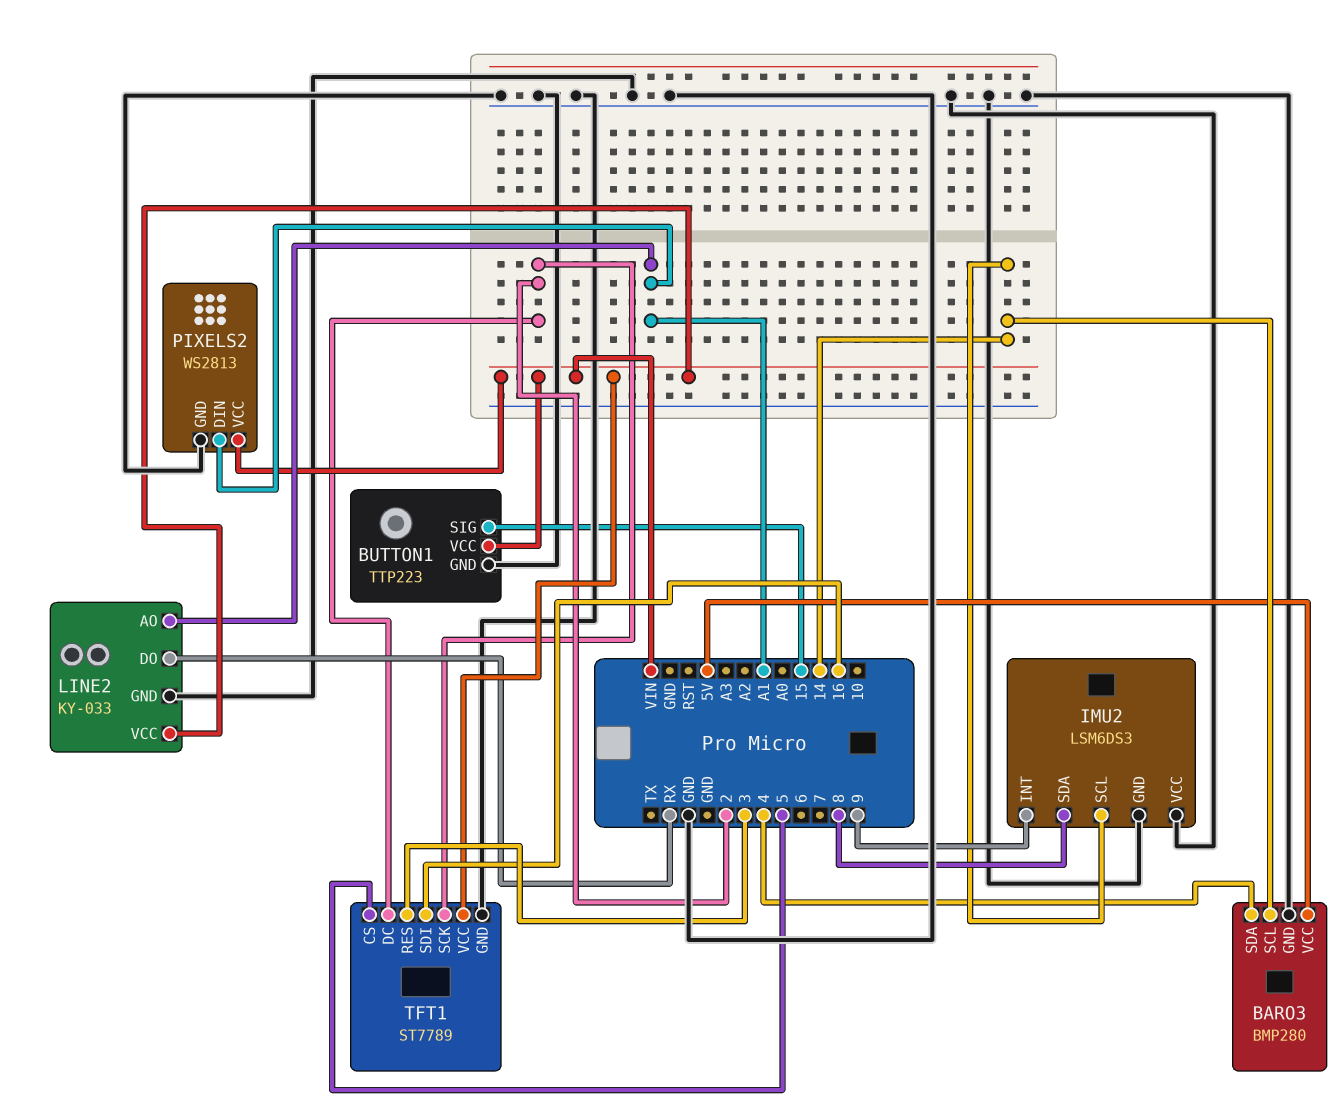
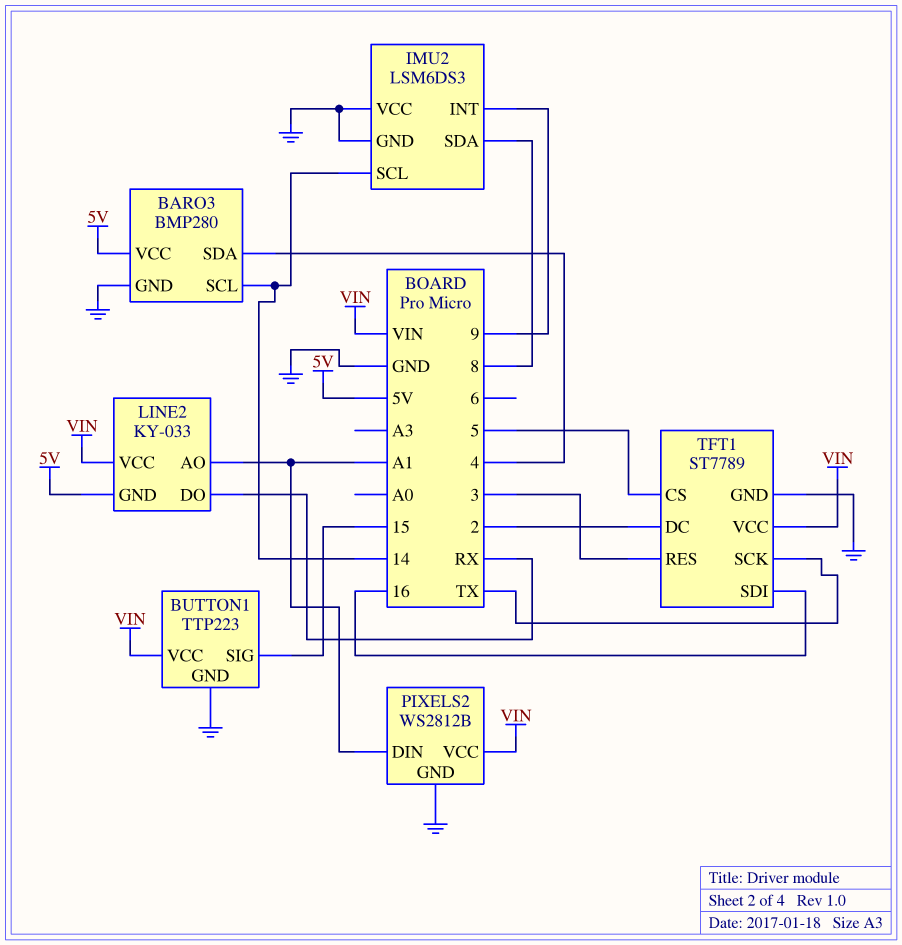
LINE2 pin GND: GND -> 5V
PIXELS2: WS2813 -> WS2812B
TFT1 pin SCK: 2 -> TX

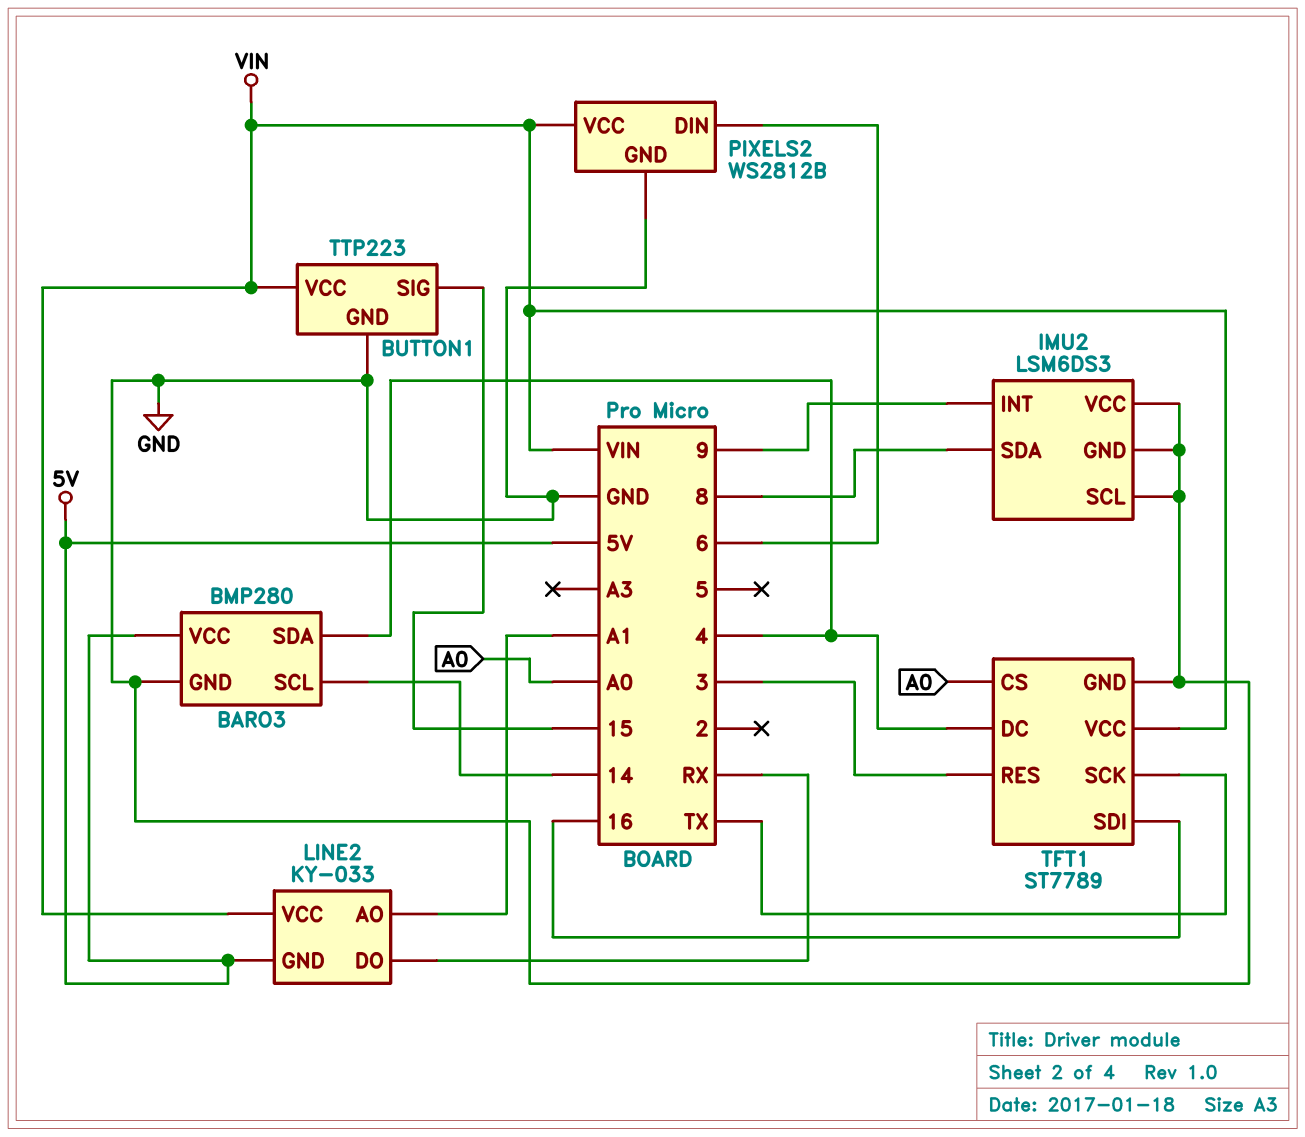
IMU2 pin SCL: 14 -> GND
PIXELS2 pin DIN: A1 -> 6
TFT1 pin CS: 5 -> A0
TFT1 pin DC: 2 -> 4

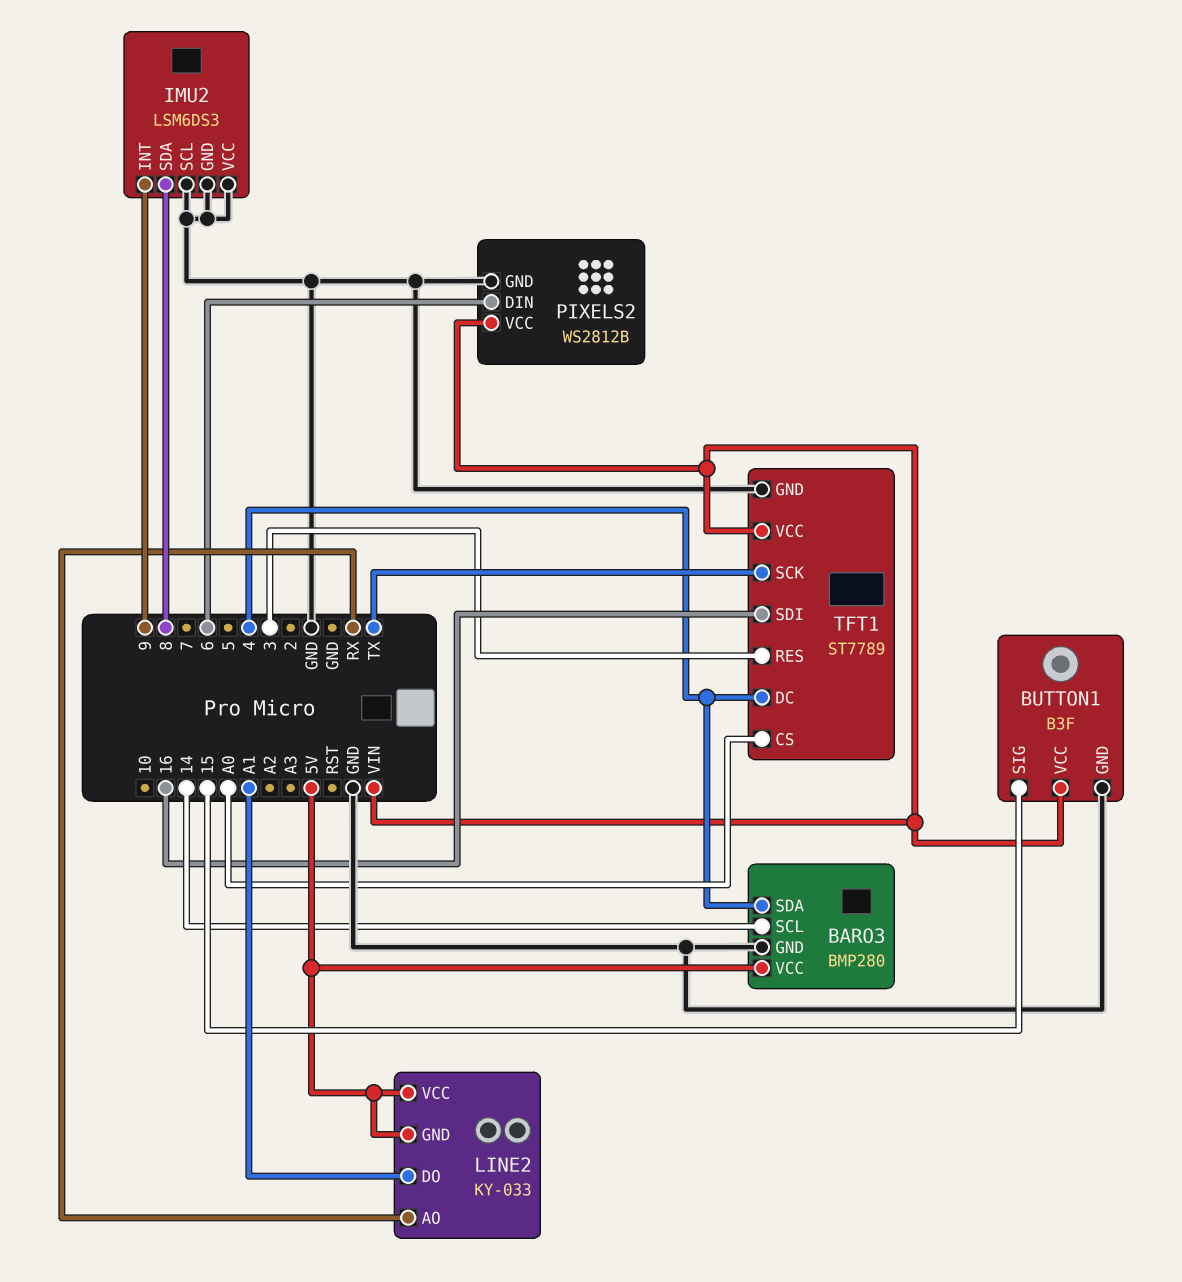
BUTTON1: TTP223 -> B3F
LINE2 pin AO: A1 -> RX
LINE2 pin DO: RX -> A1
LINE2 pin VCC: VIN -> 5V

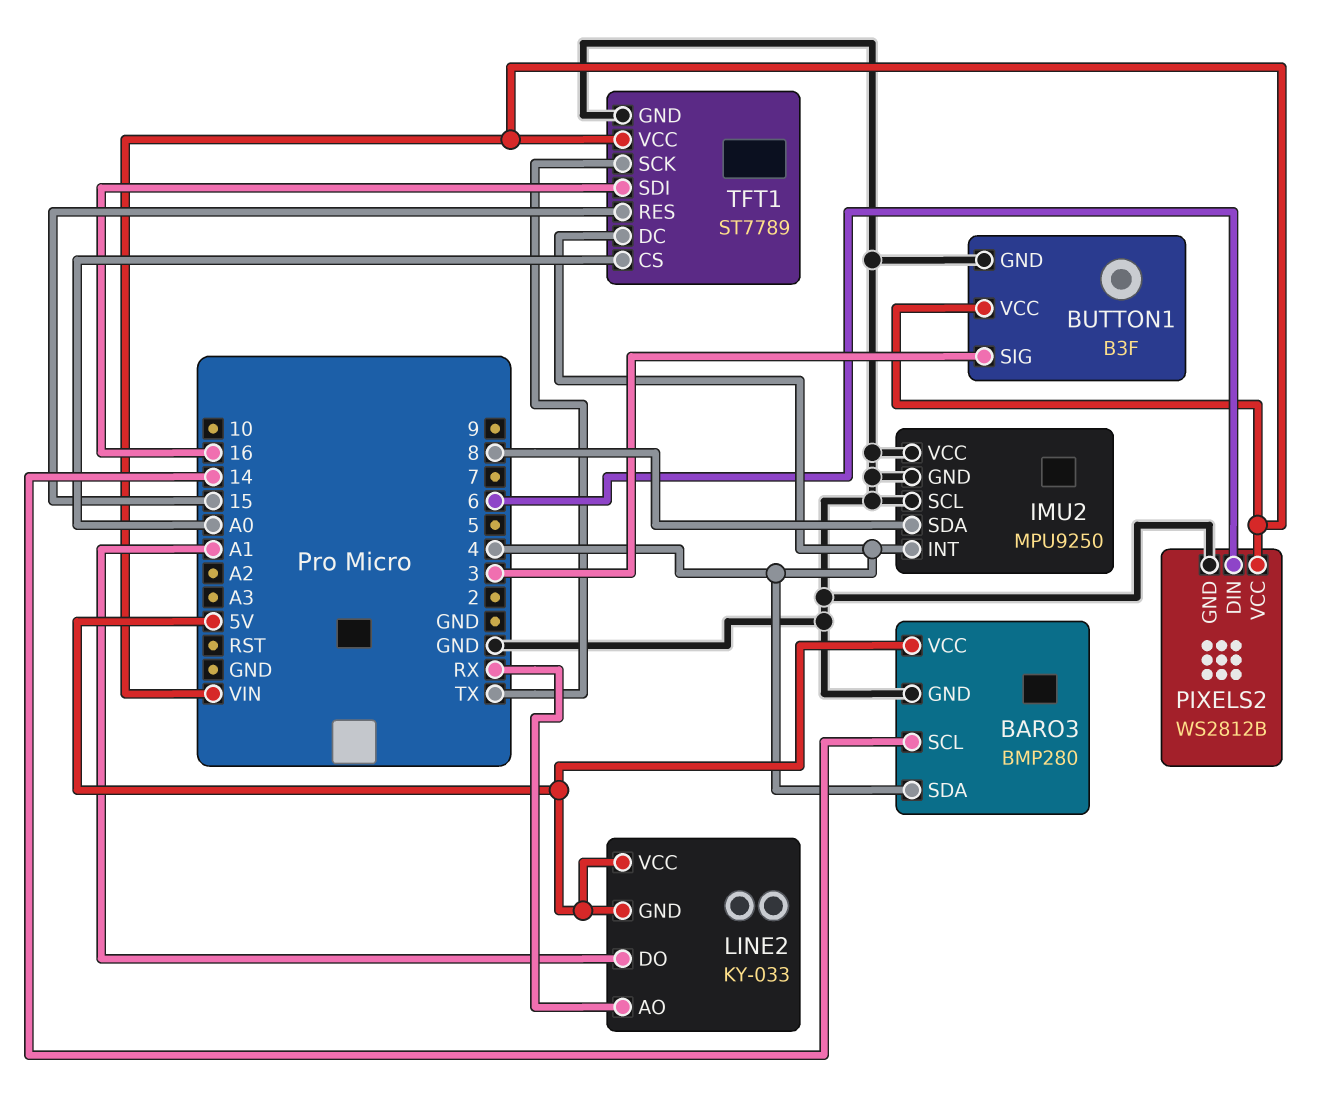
BUTTON1 pin SIG: 15 -> 3
IMU2: LSM6DS3 -> MPU9250
IMU2 pin INT: 9 -> 4
TFT1 pin RES: 3 -> 15

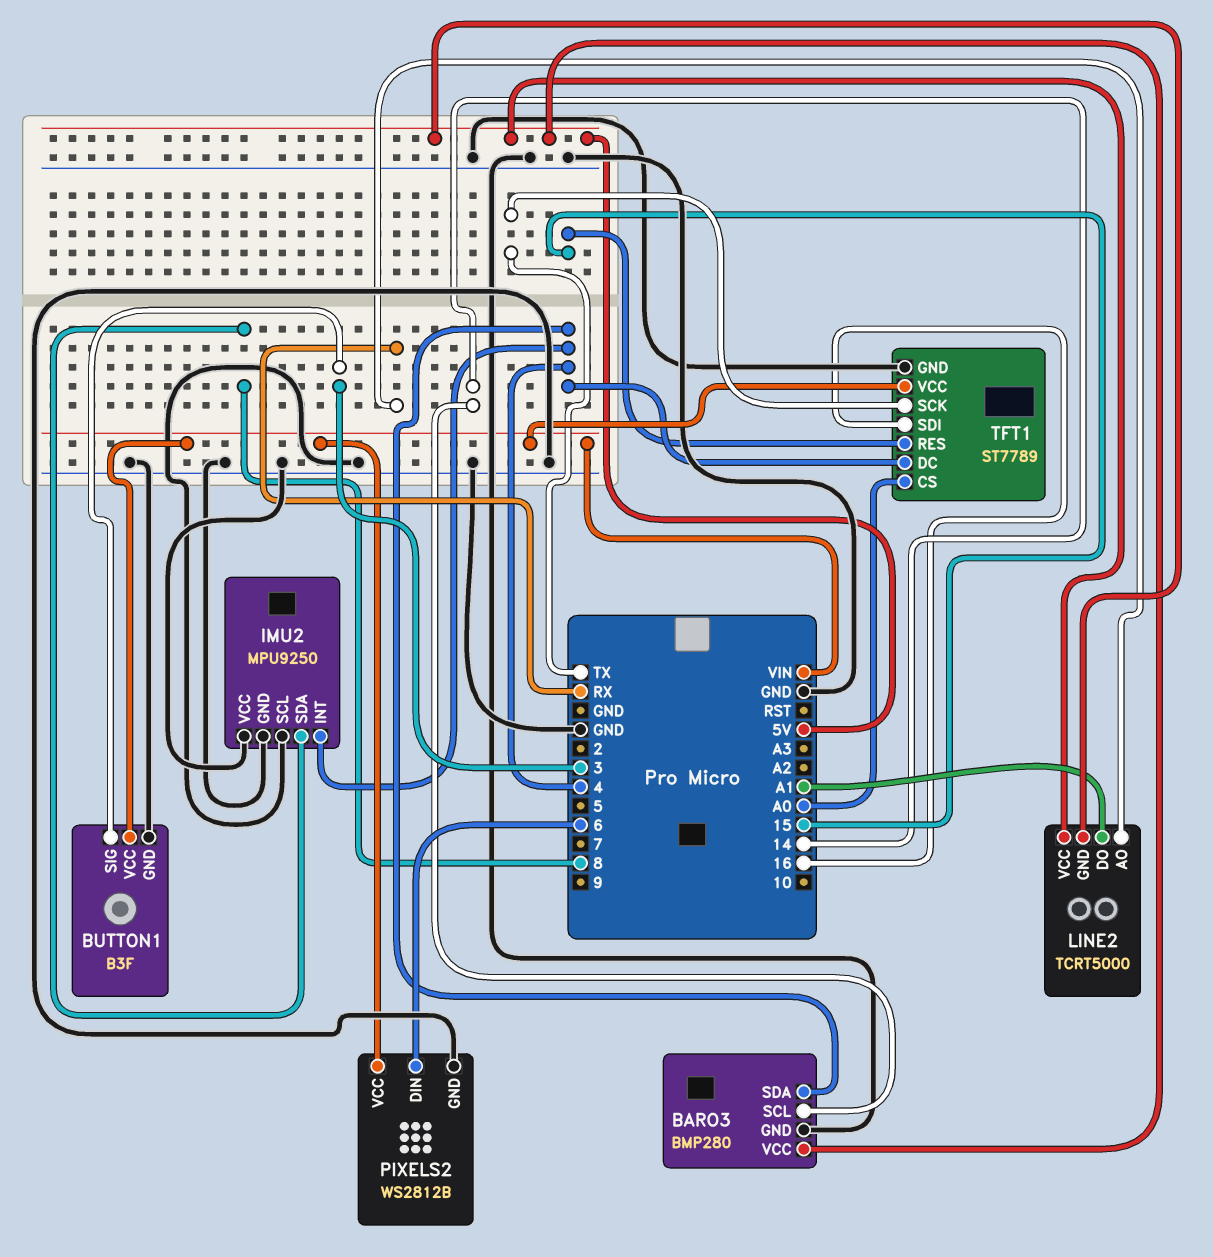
LINE2: KY-033 -> TCRT5000

